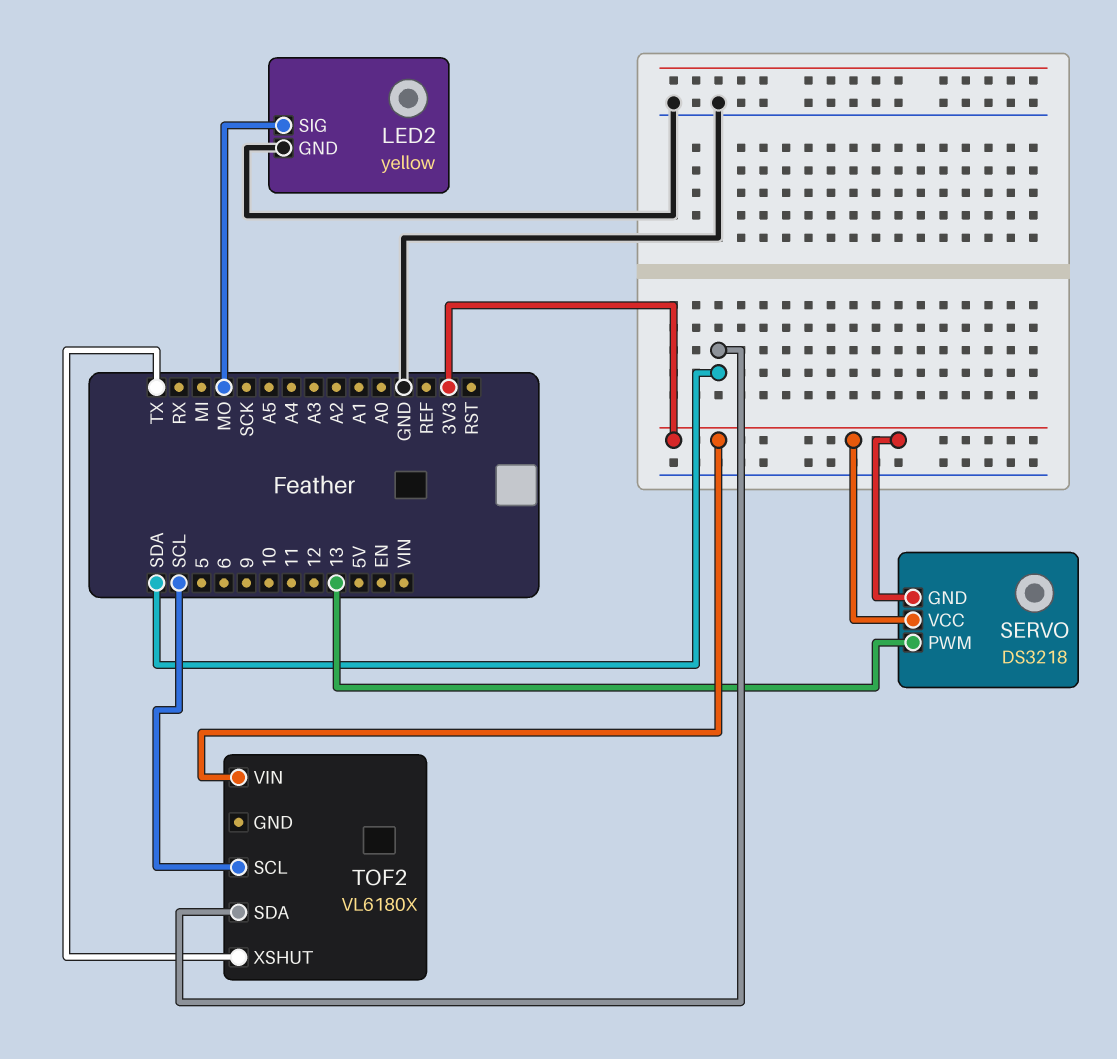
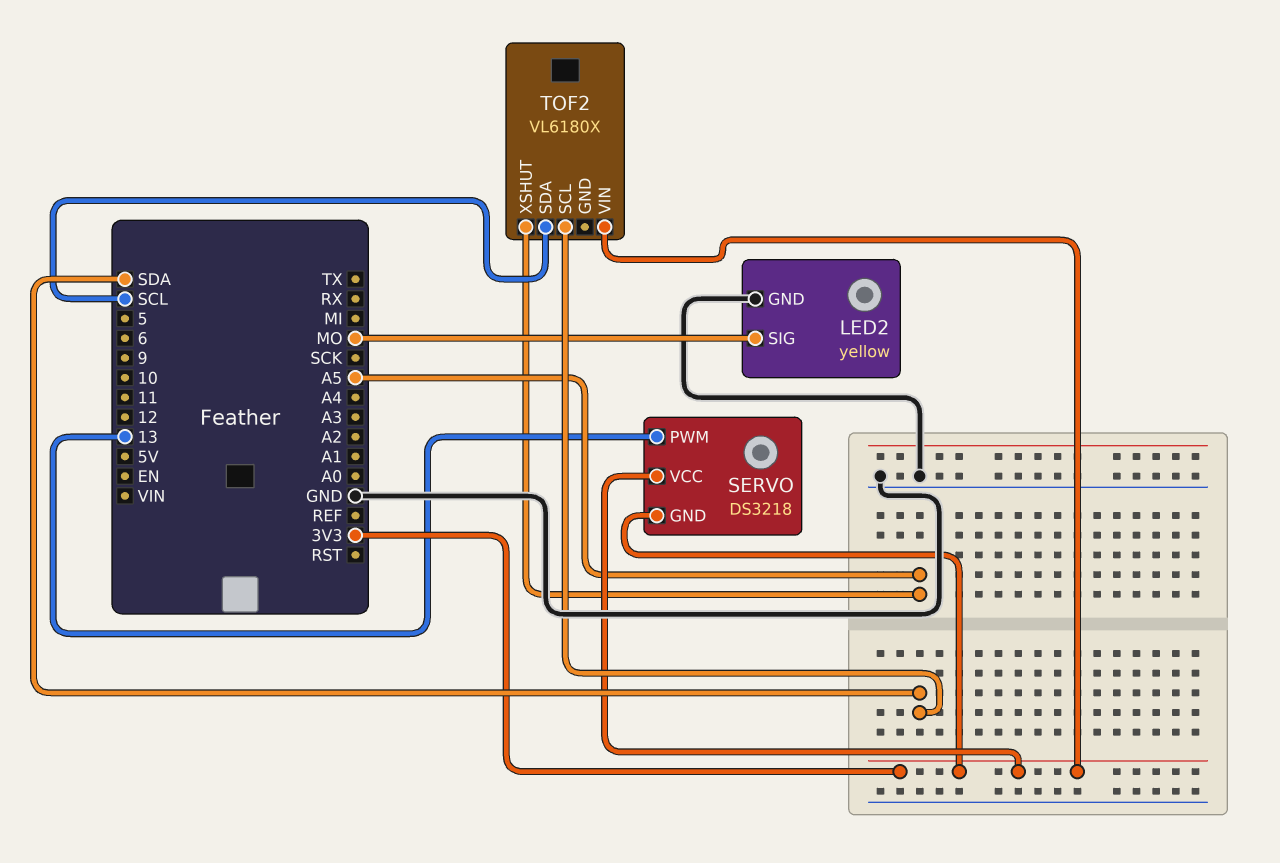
TOF2 pin SCL: SCL -> SDA
TOF2 pin SDA: SDA -> SCL
TOF2 pin XSHUT: TX -> A5

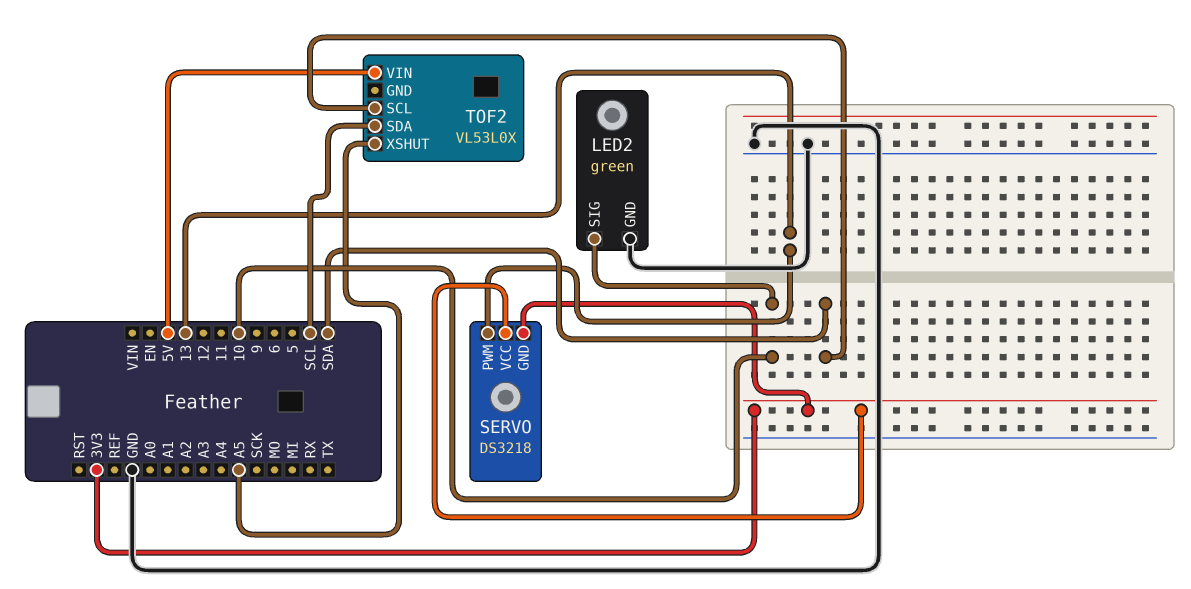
LED2: yellow -> green
LED2 pin SIG: MO -> 10
TOF2: VL6180X -> VL53L0X
TOF2 pin VIN: 3V3 -> 5V

